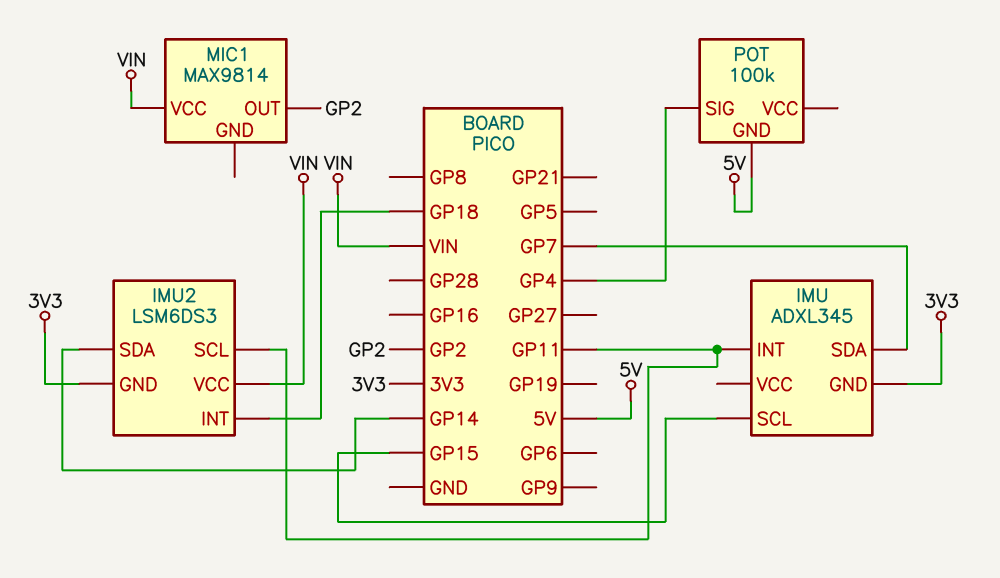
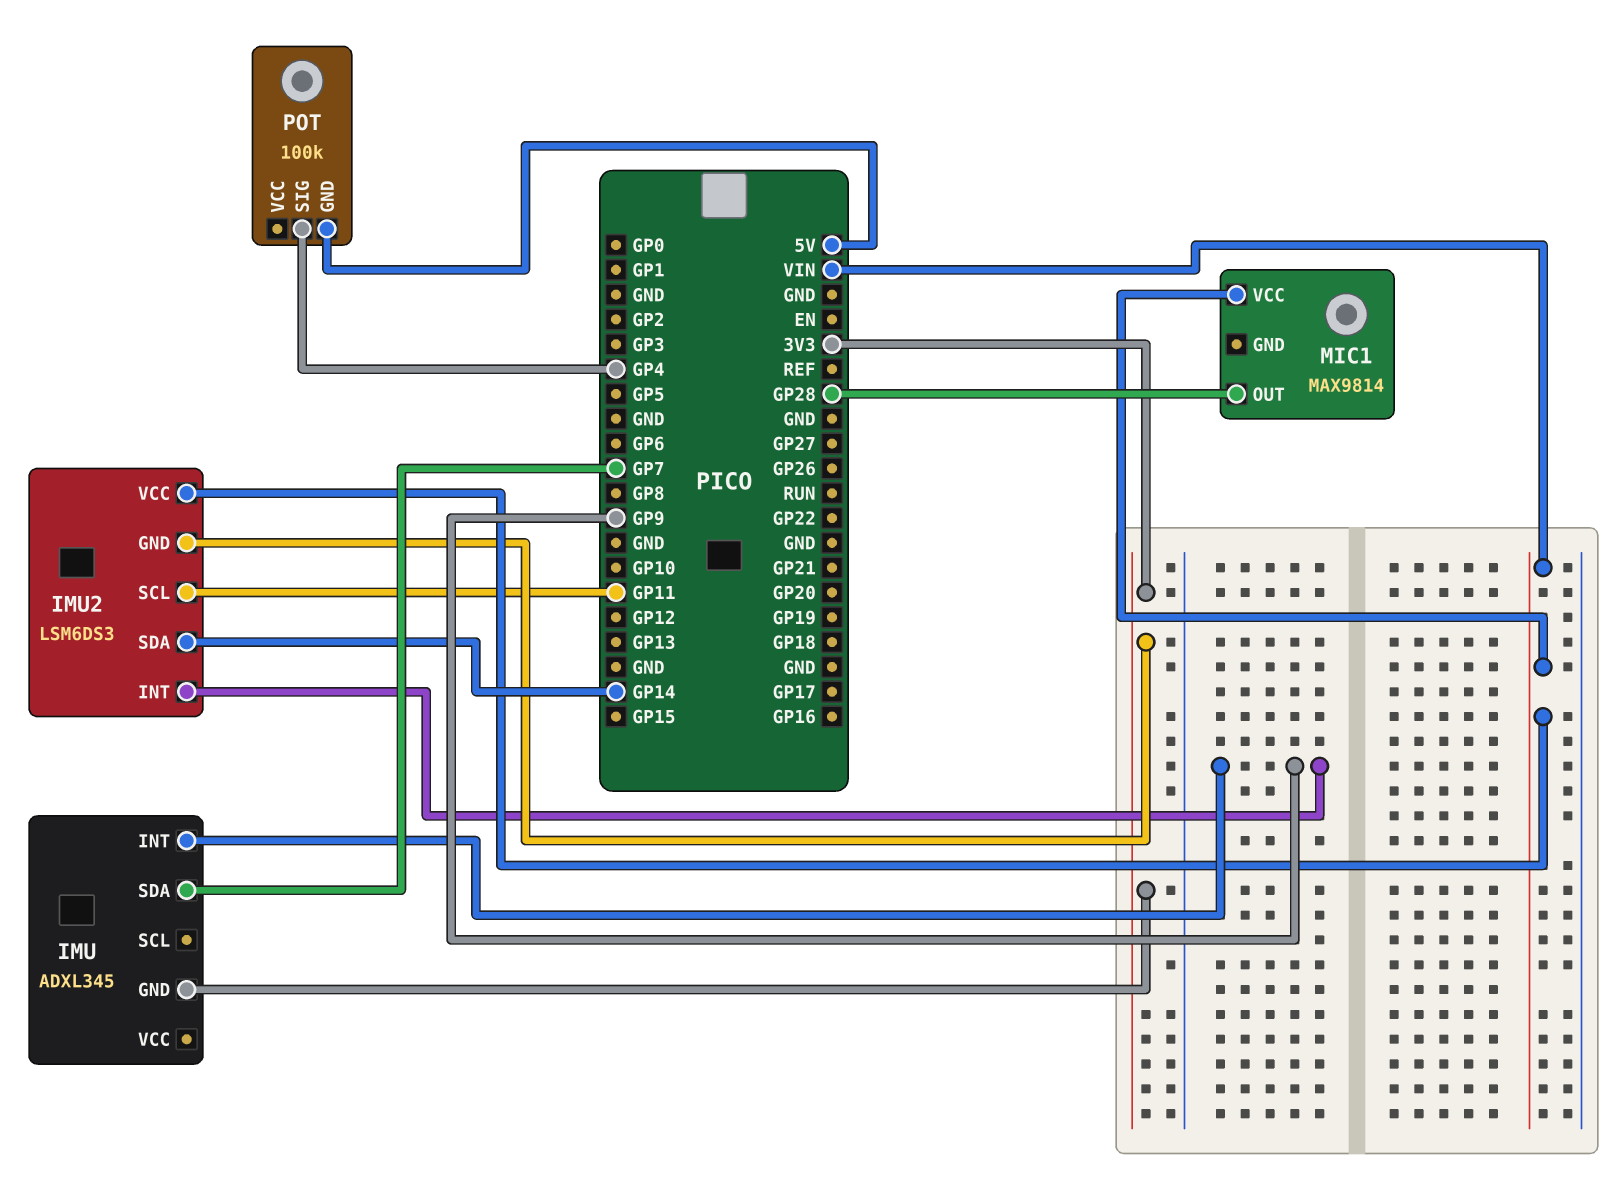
IMU pin INT: GP11 -> GP9
IMU pin SCL: GP15 -> none
IMU2 pin INT: GP18 -> GP9
MIC1 pin OUT: GP2 -> GP28

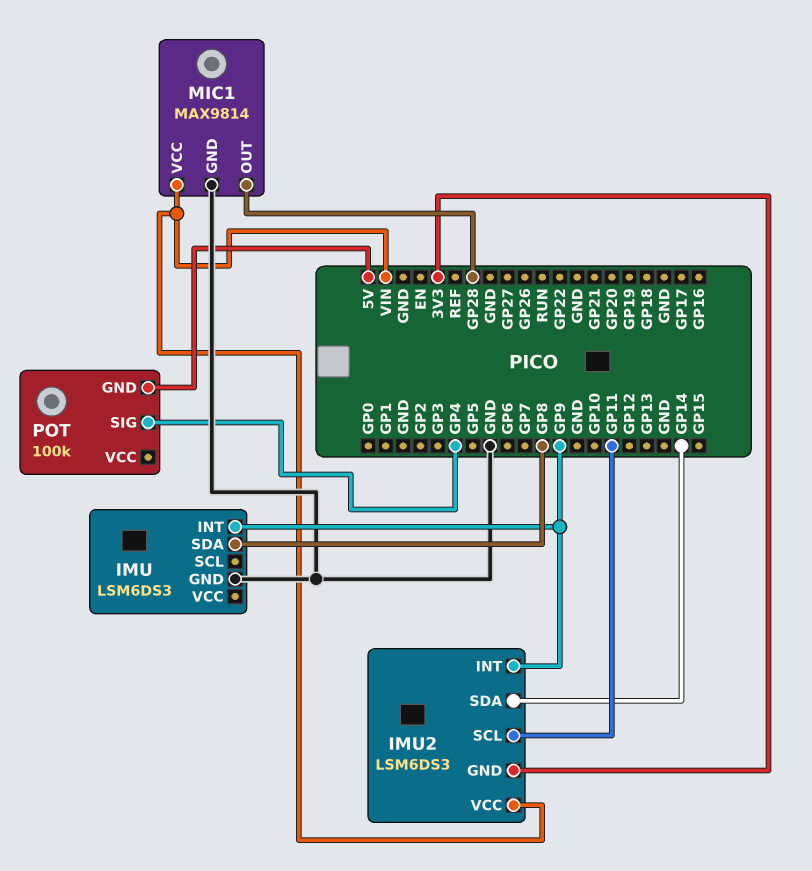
IMU: ADXL345 -> LSM6DS3
IMU pin GND: 3V3 -> GND
IMU pin SDA: GP7 -> GP8
MIC1 pin GND: none -> GND

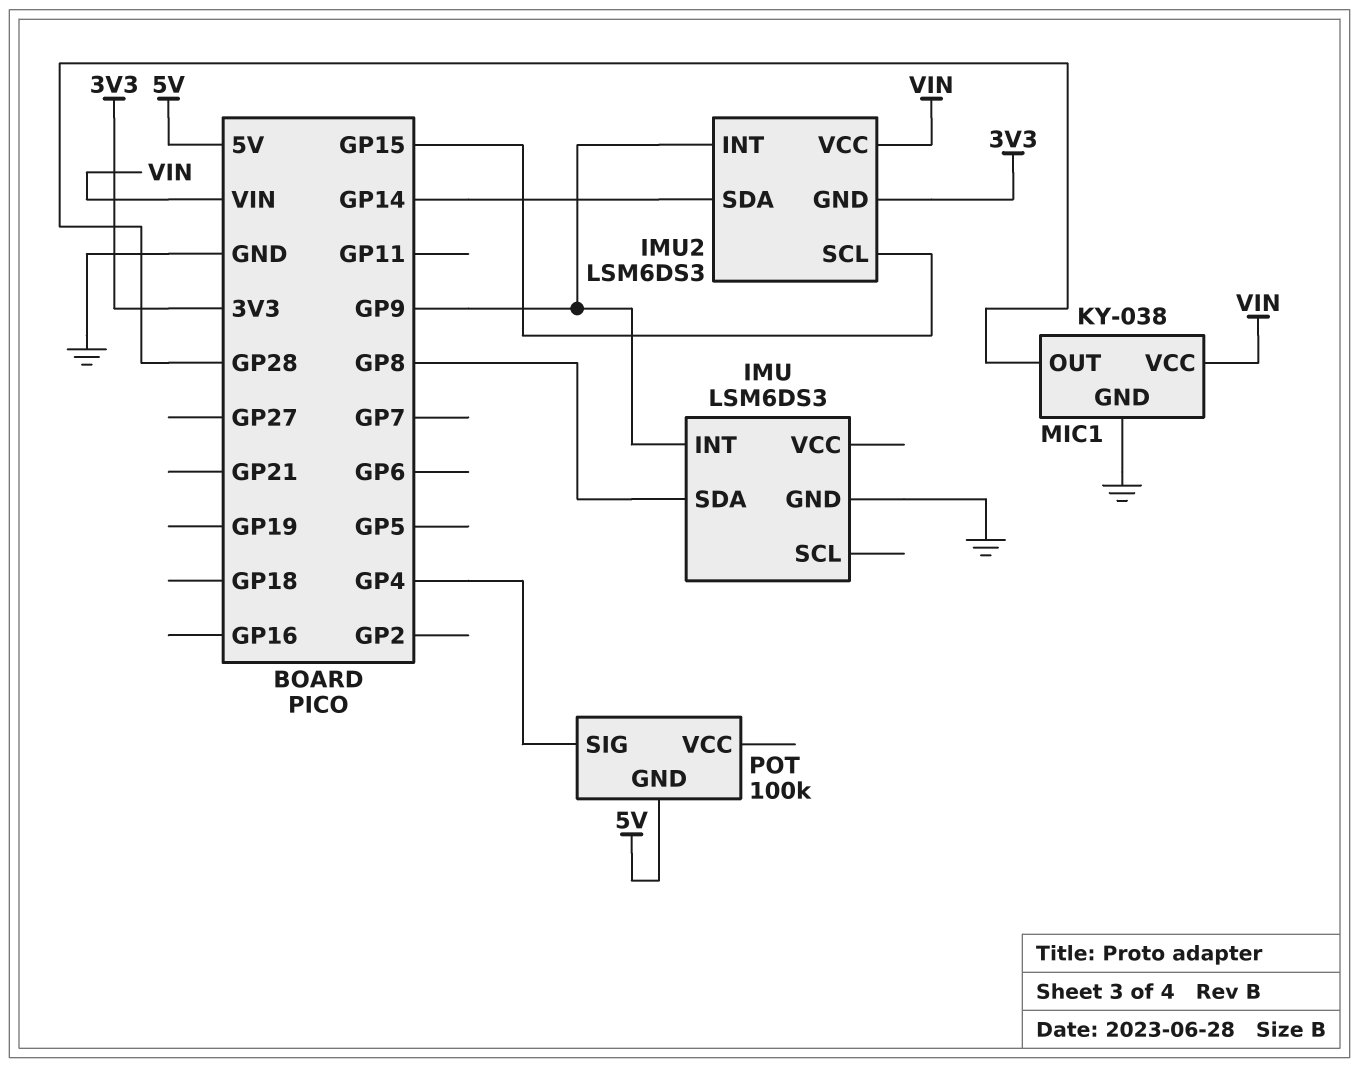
IMU2 pin SCL: GP11 -> GP15
MIC1: MAX9814 -> KY-038

